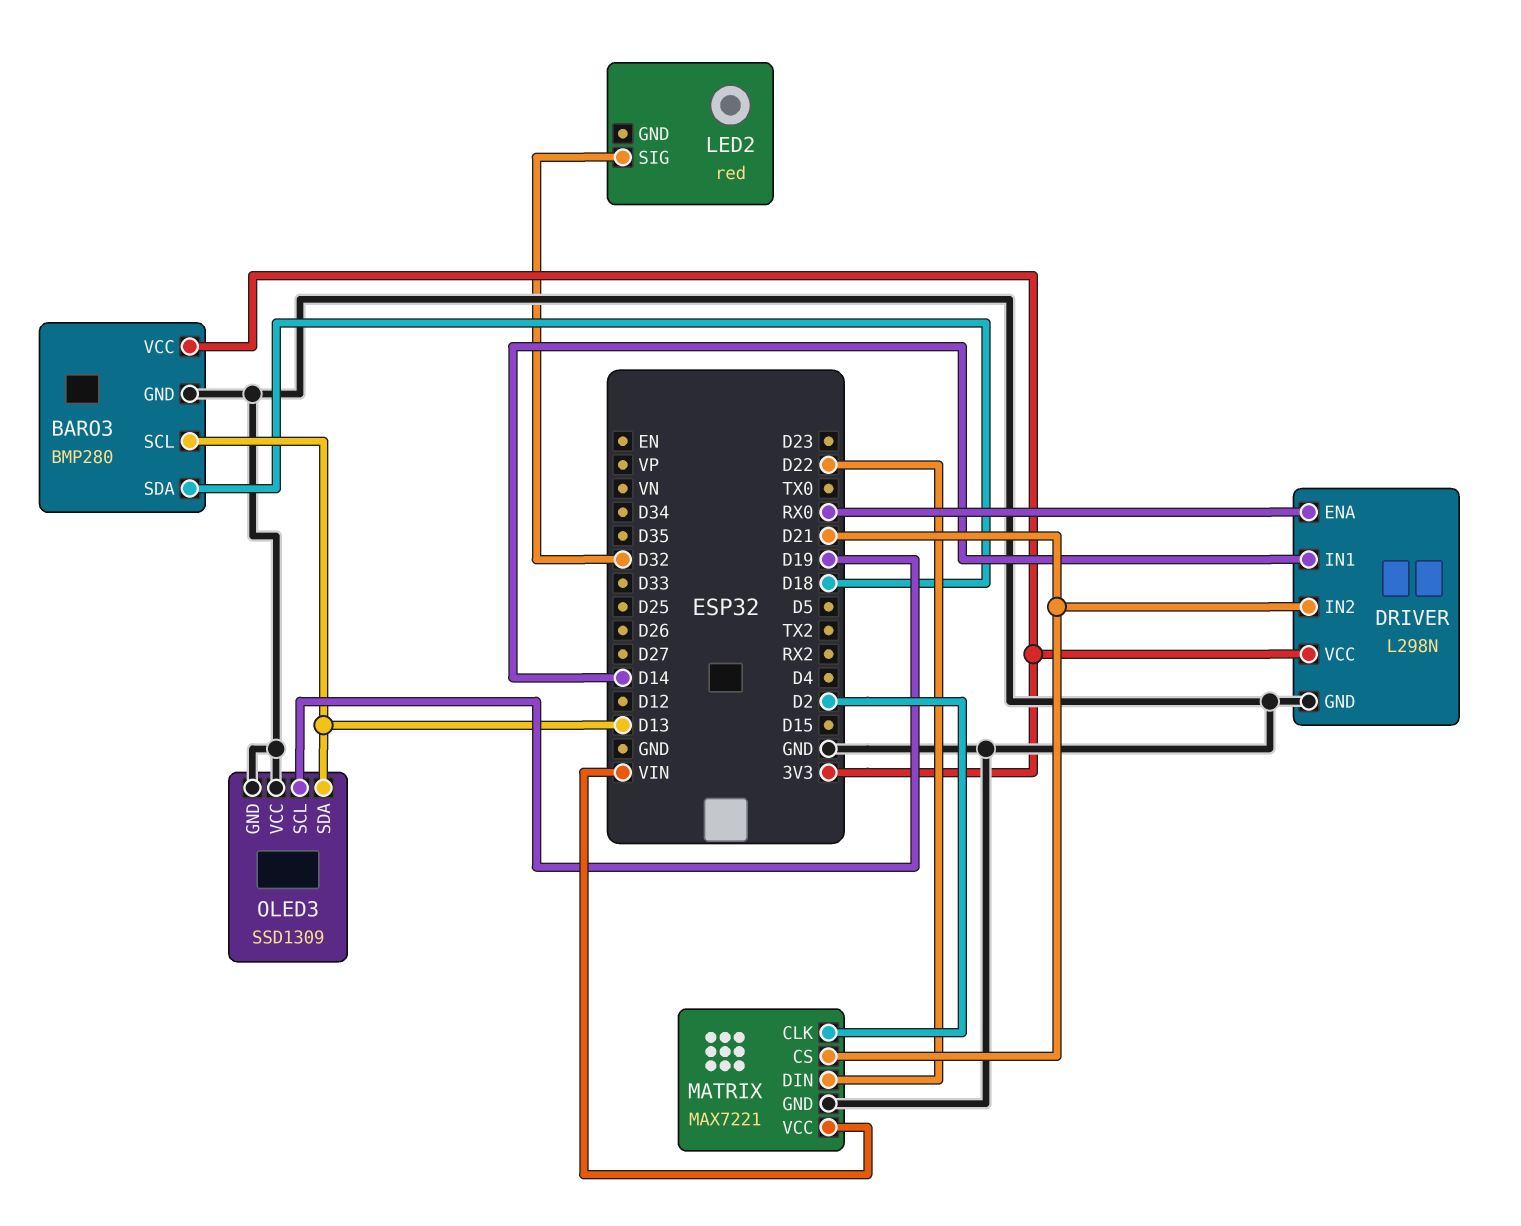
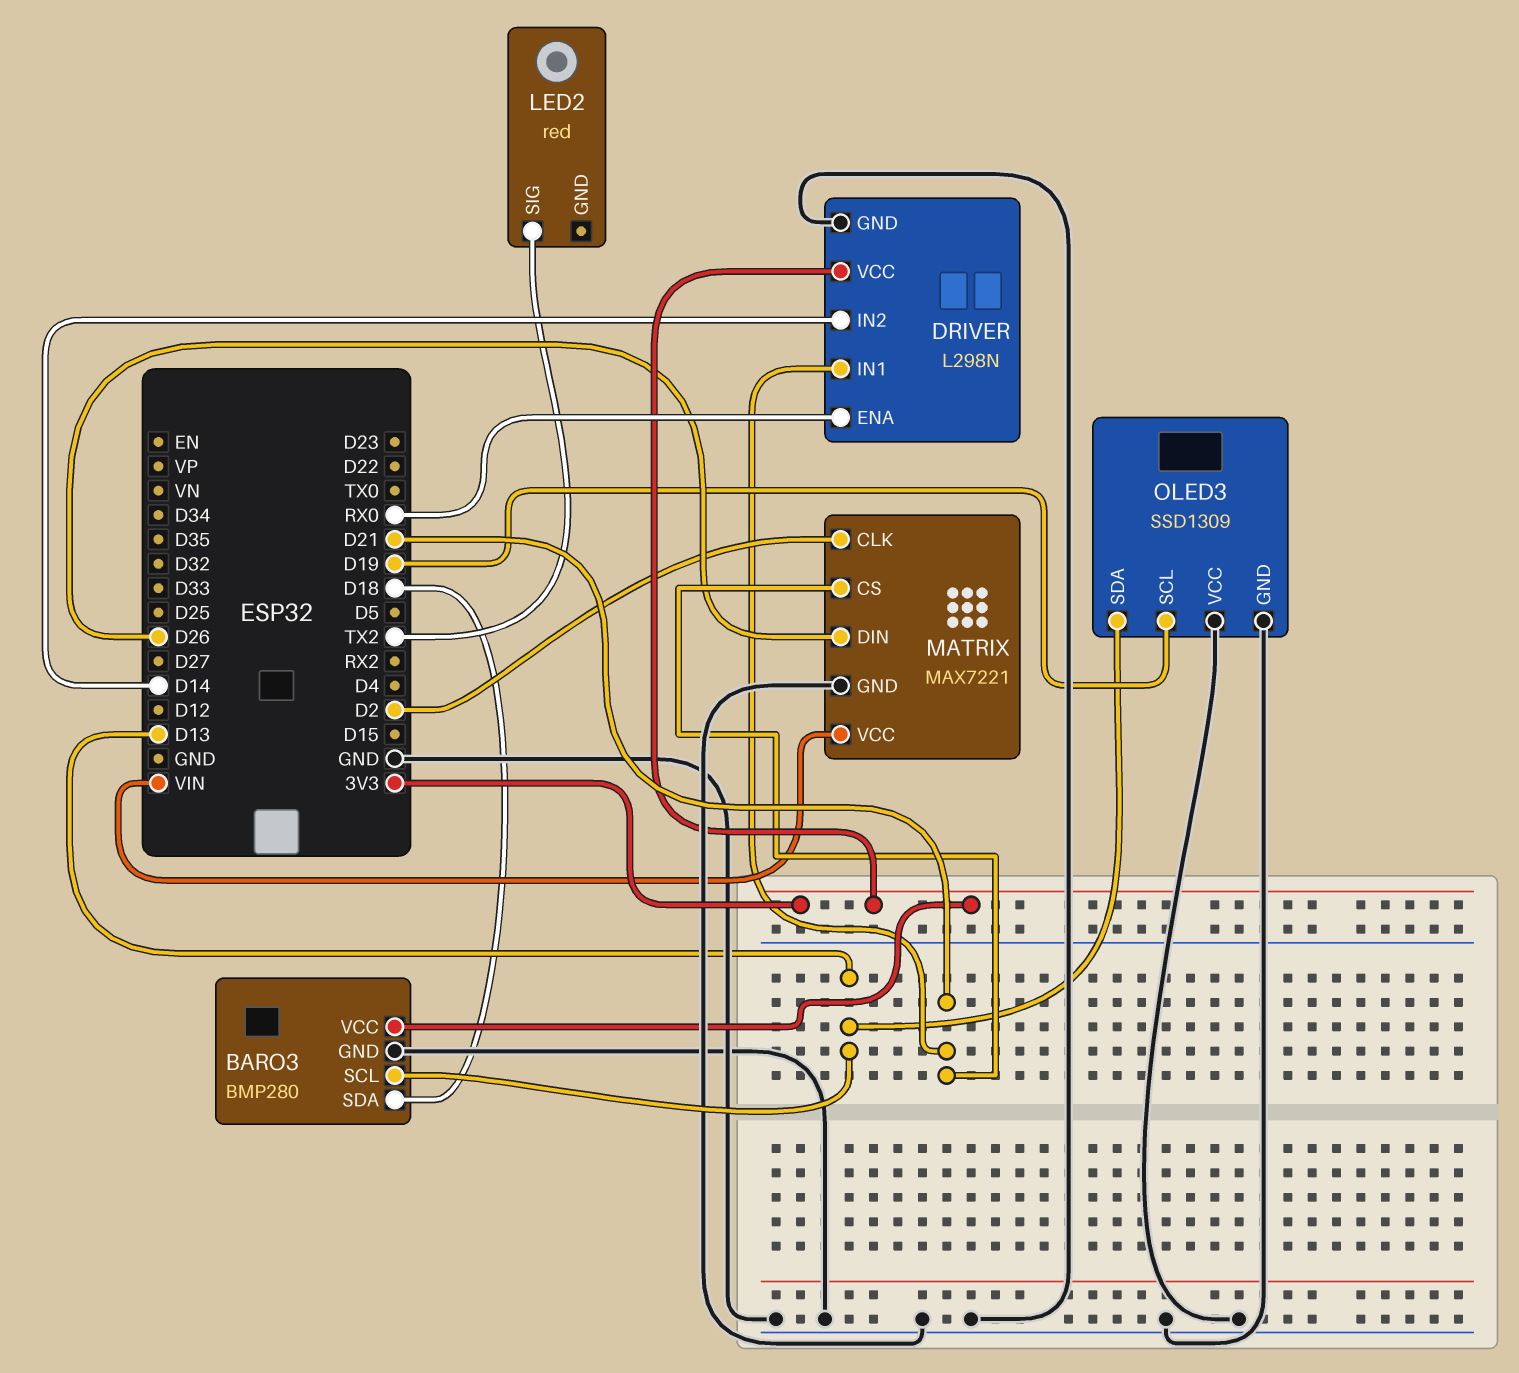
DRIVER pin IN1: D14 -> D21
DRIVER pin IN2: D21 -> D14
LED2 pin SIG: D32 -> TX2
MATRIX pin DIN: D22 -> D26

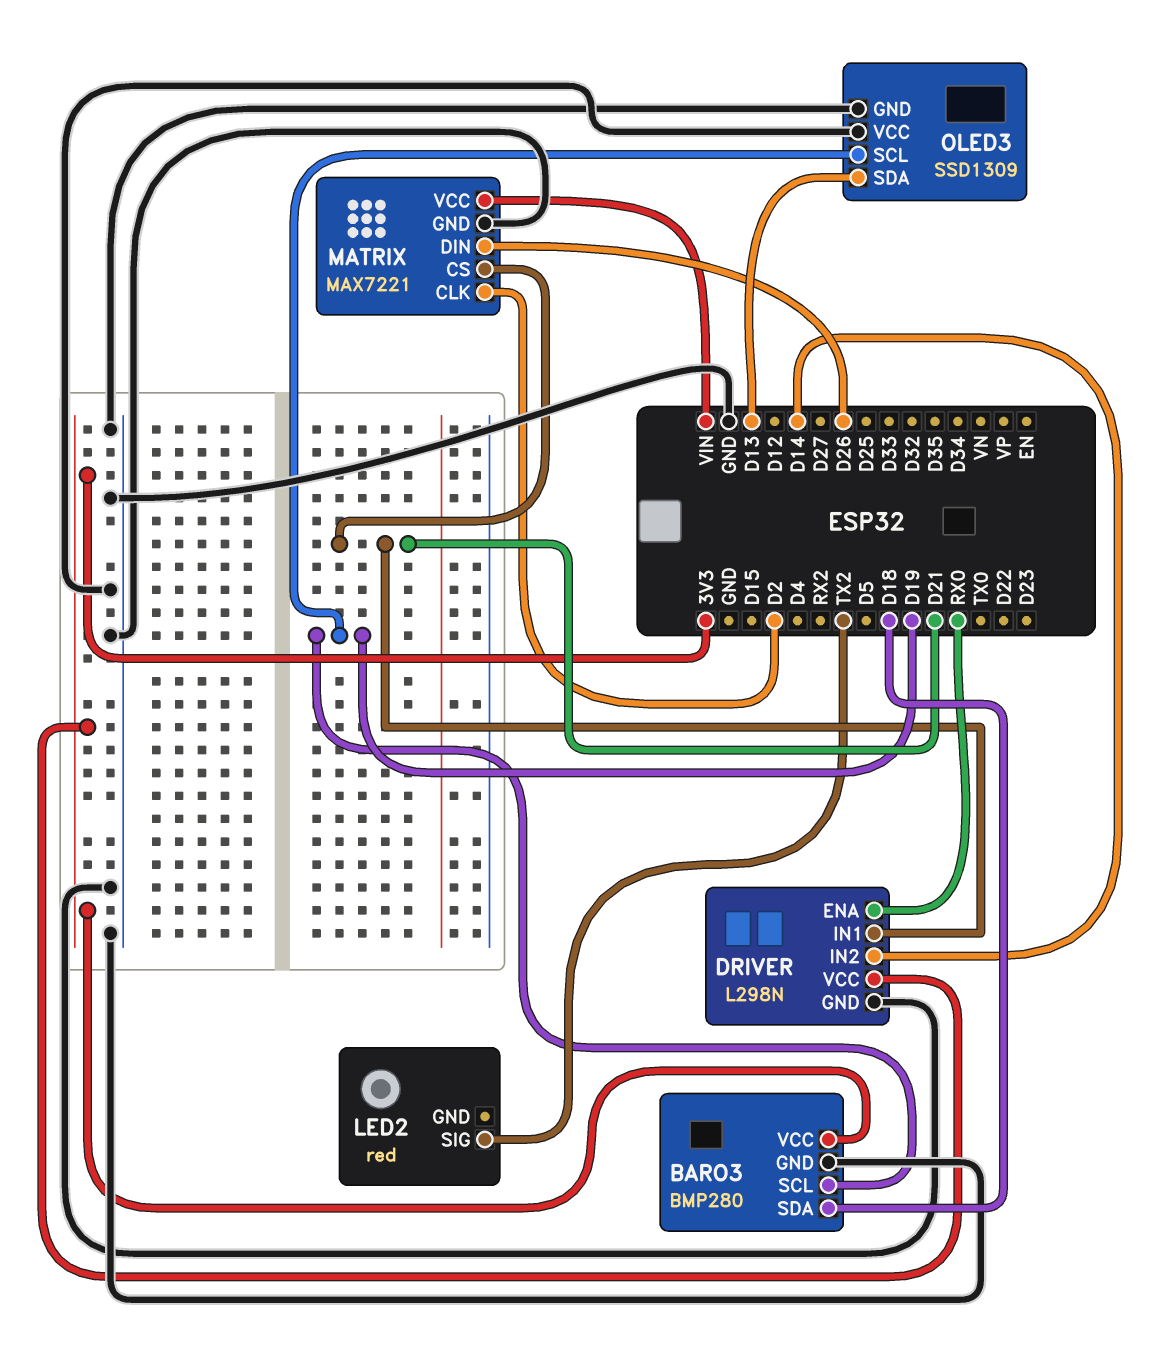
BARO3 pin SCL: D13 -> D19

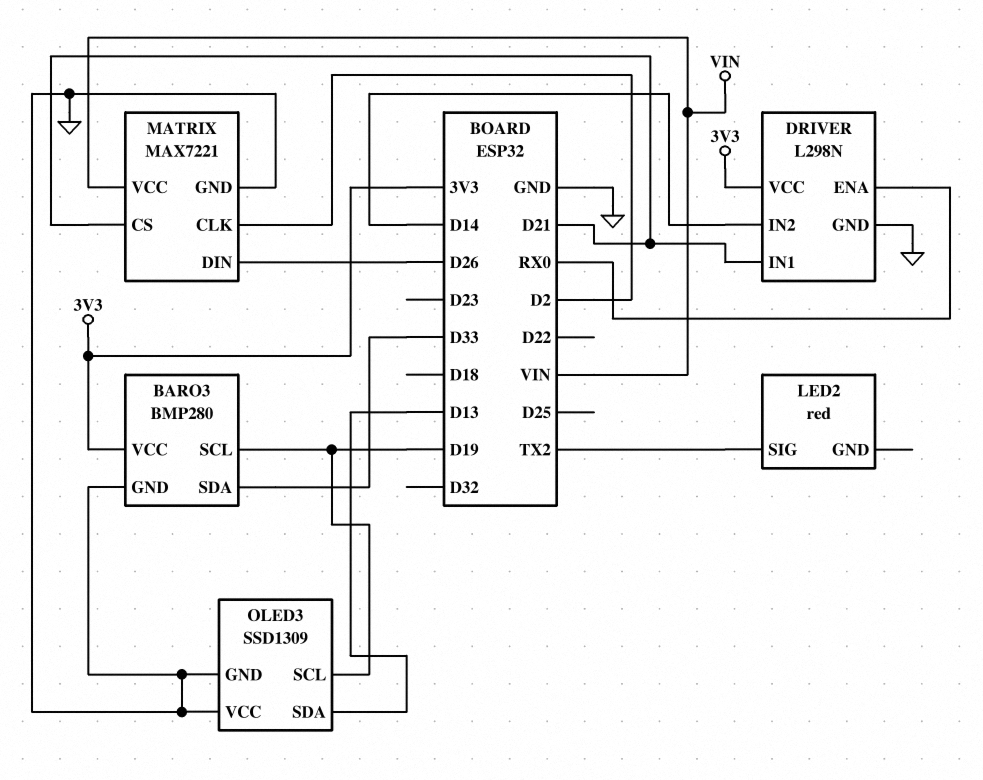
BARO3 pin SDA: D18 -> D33

